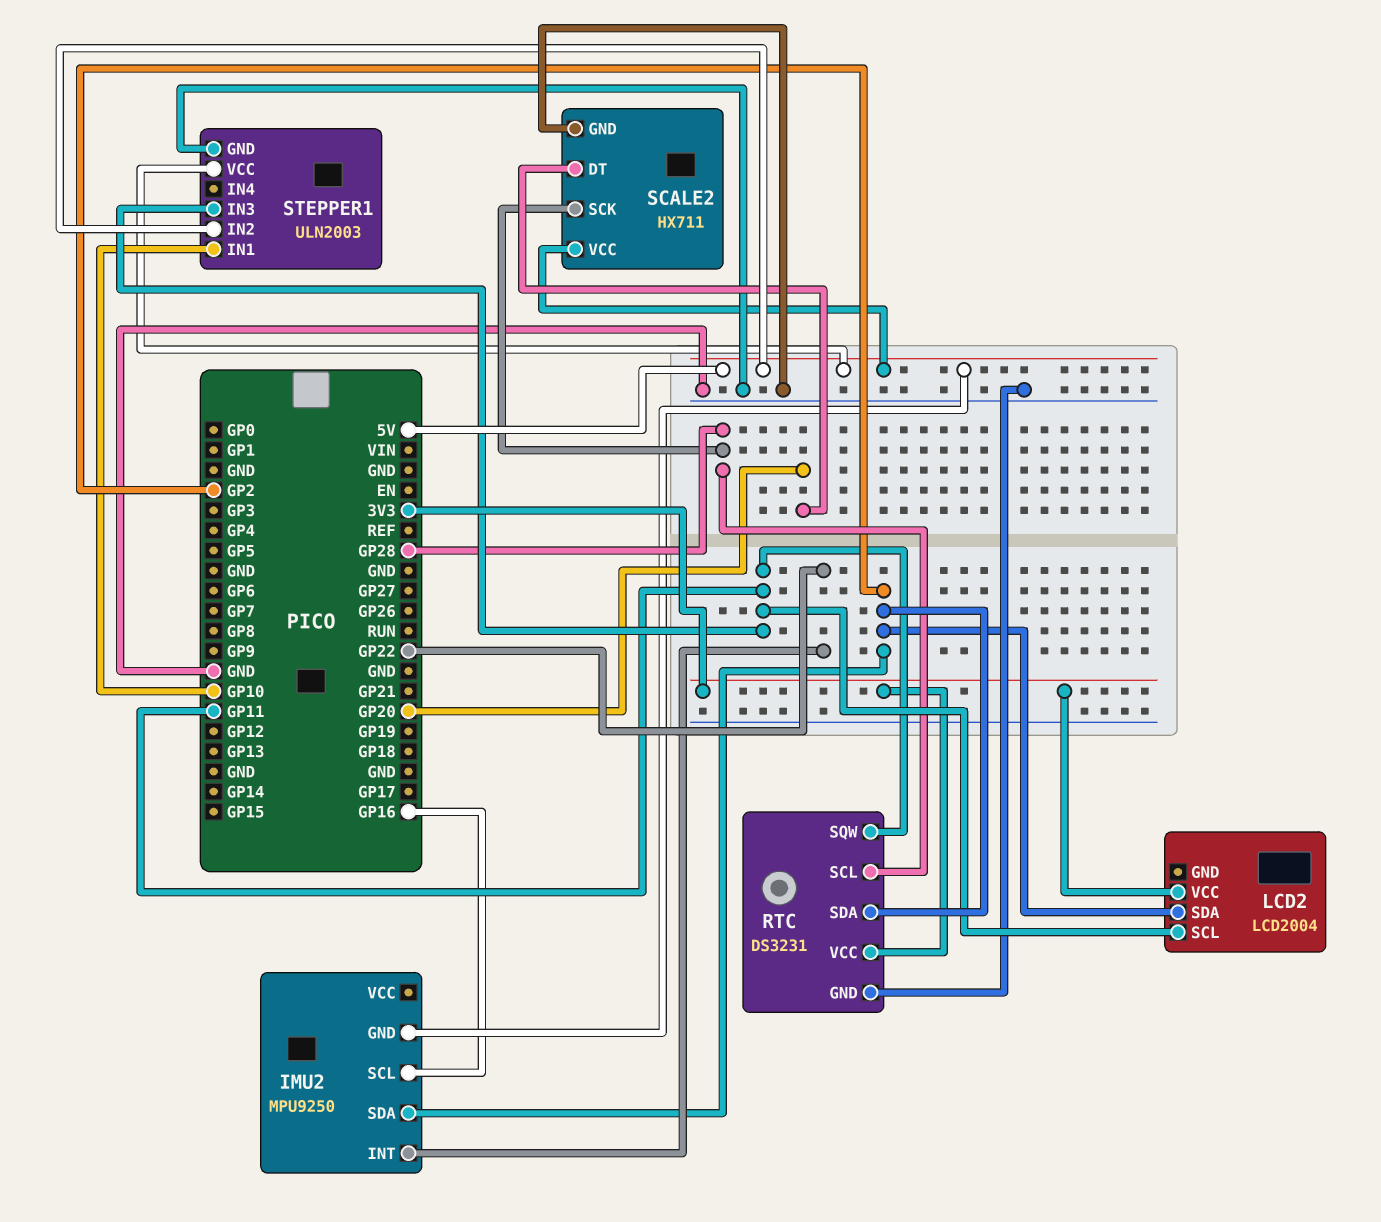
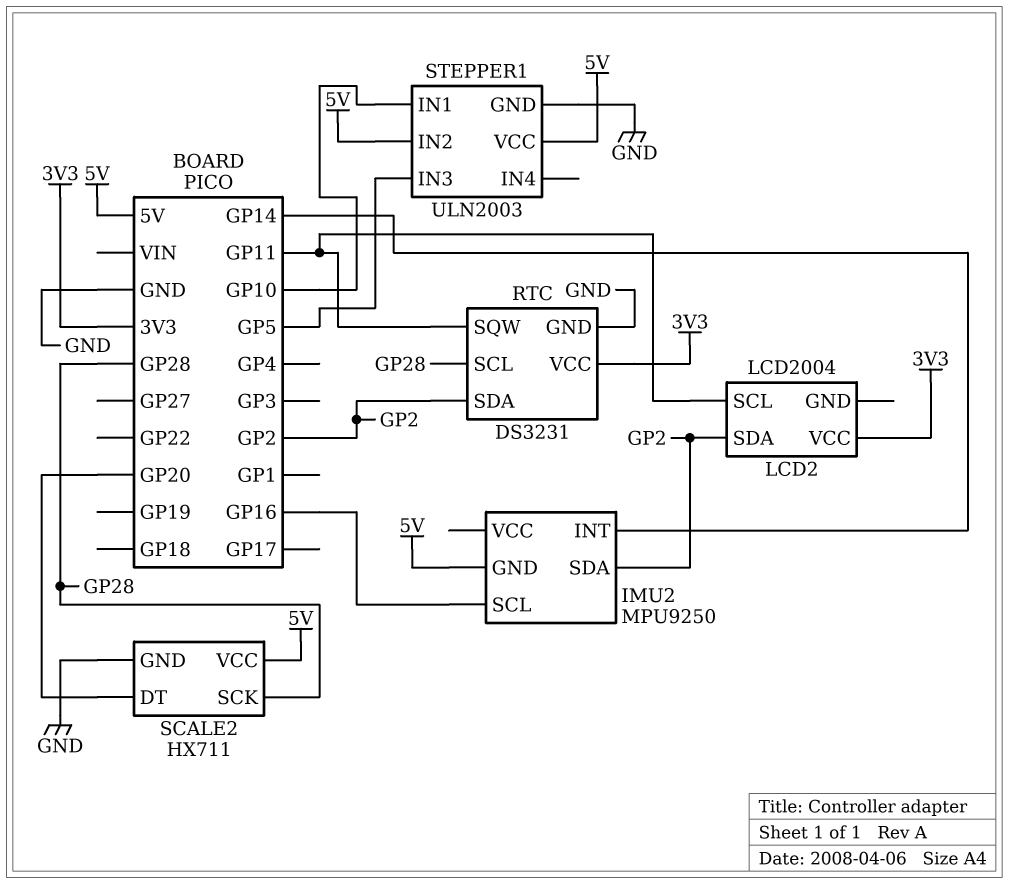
IMU2 pin INT: GP22 -> GP14
STEPPER1 pin IN3: GP11 -> GP5

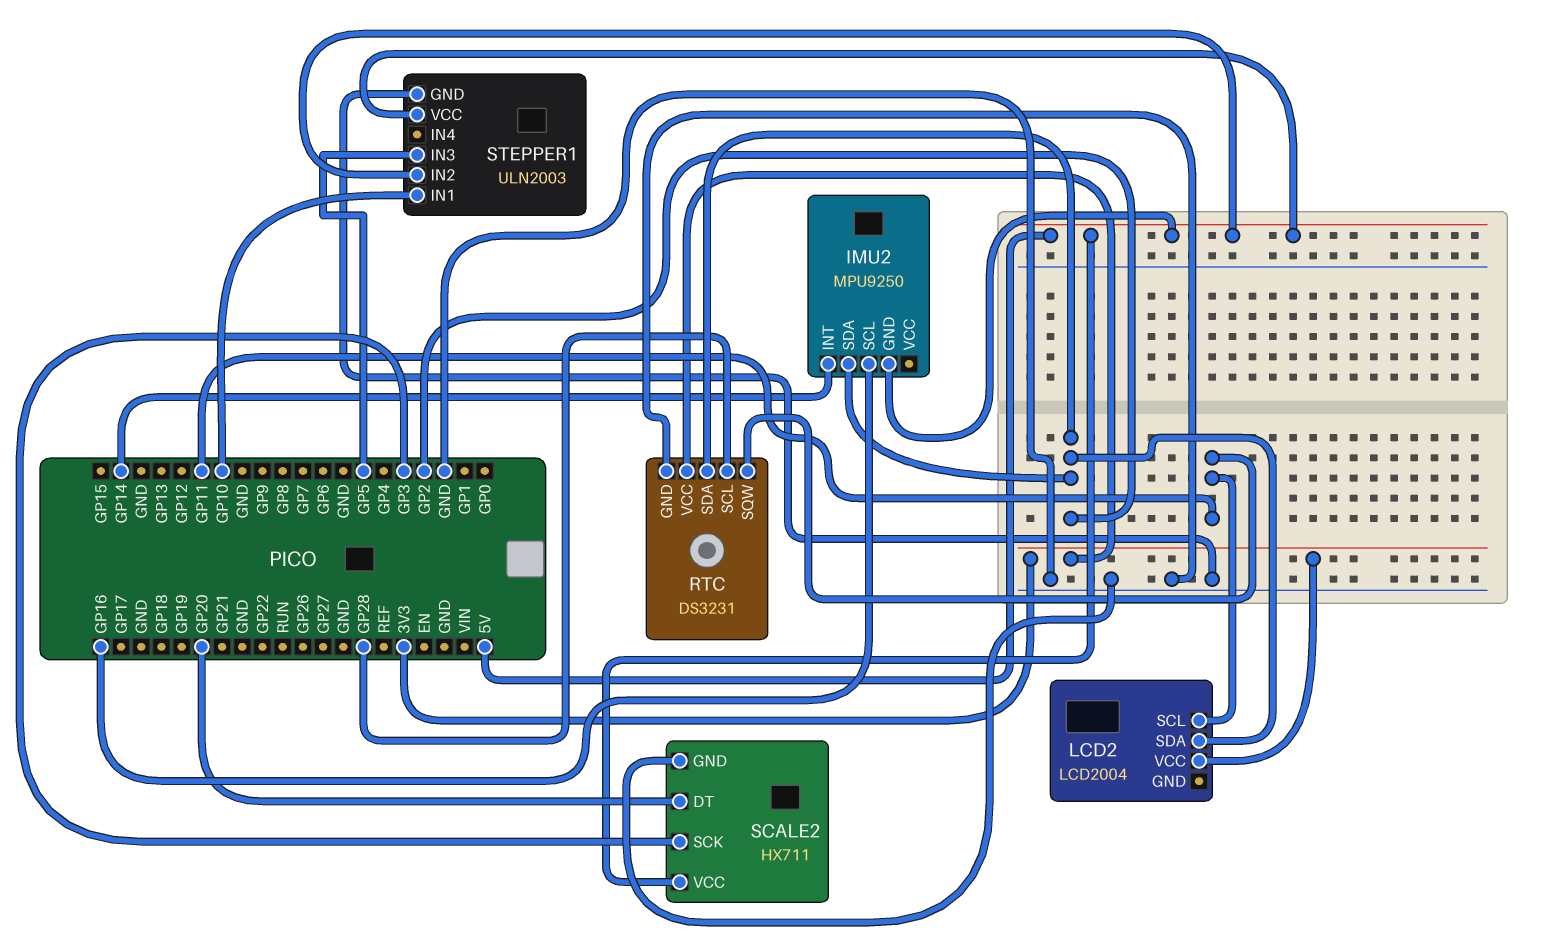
SCALE2 pin SCK: GP28 -> GP3

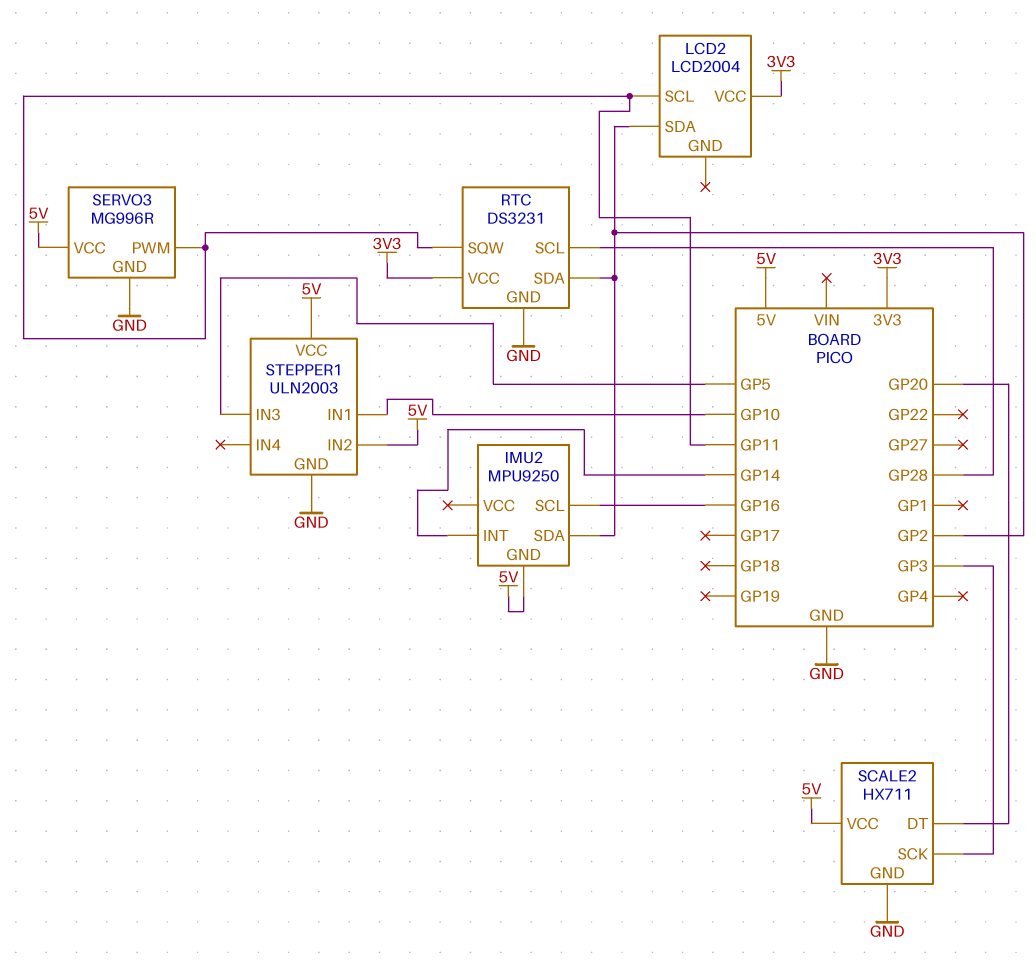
SERVO3: none -> MG996R
SERVO3 pin GND: none -> GND
SERVO3 pin PWM: none -> GP11
SERVO3 pin VCC: none -> 5V

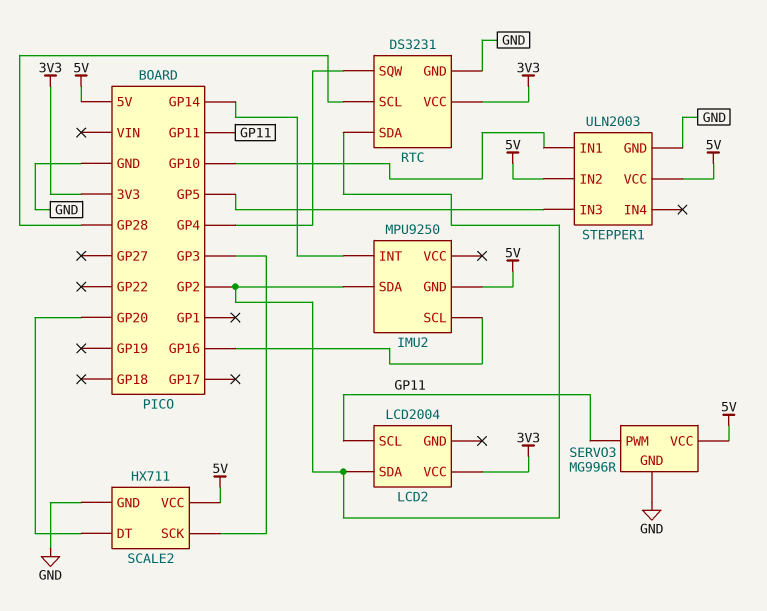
RTC pin SQW: GP11 -> GP4

